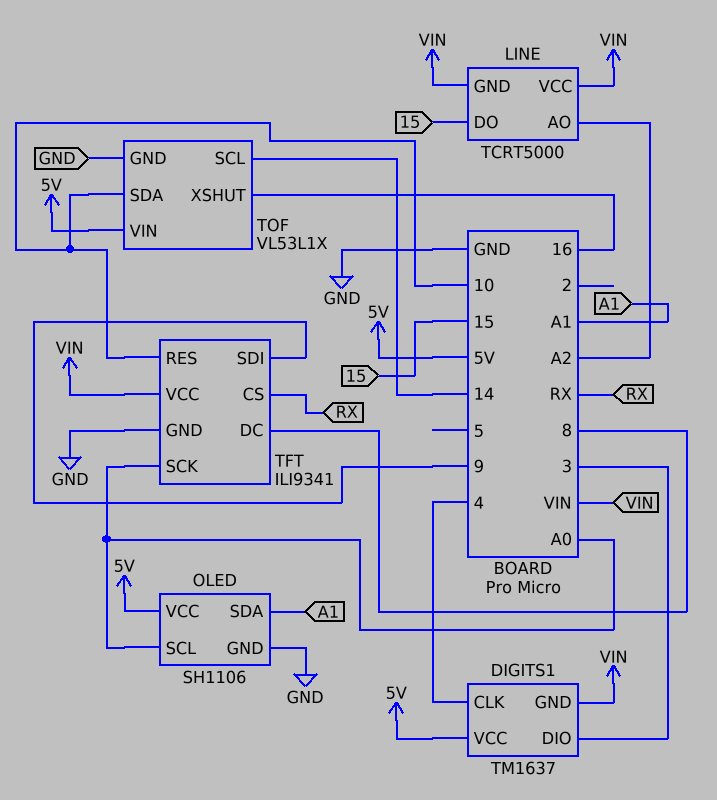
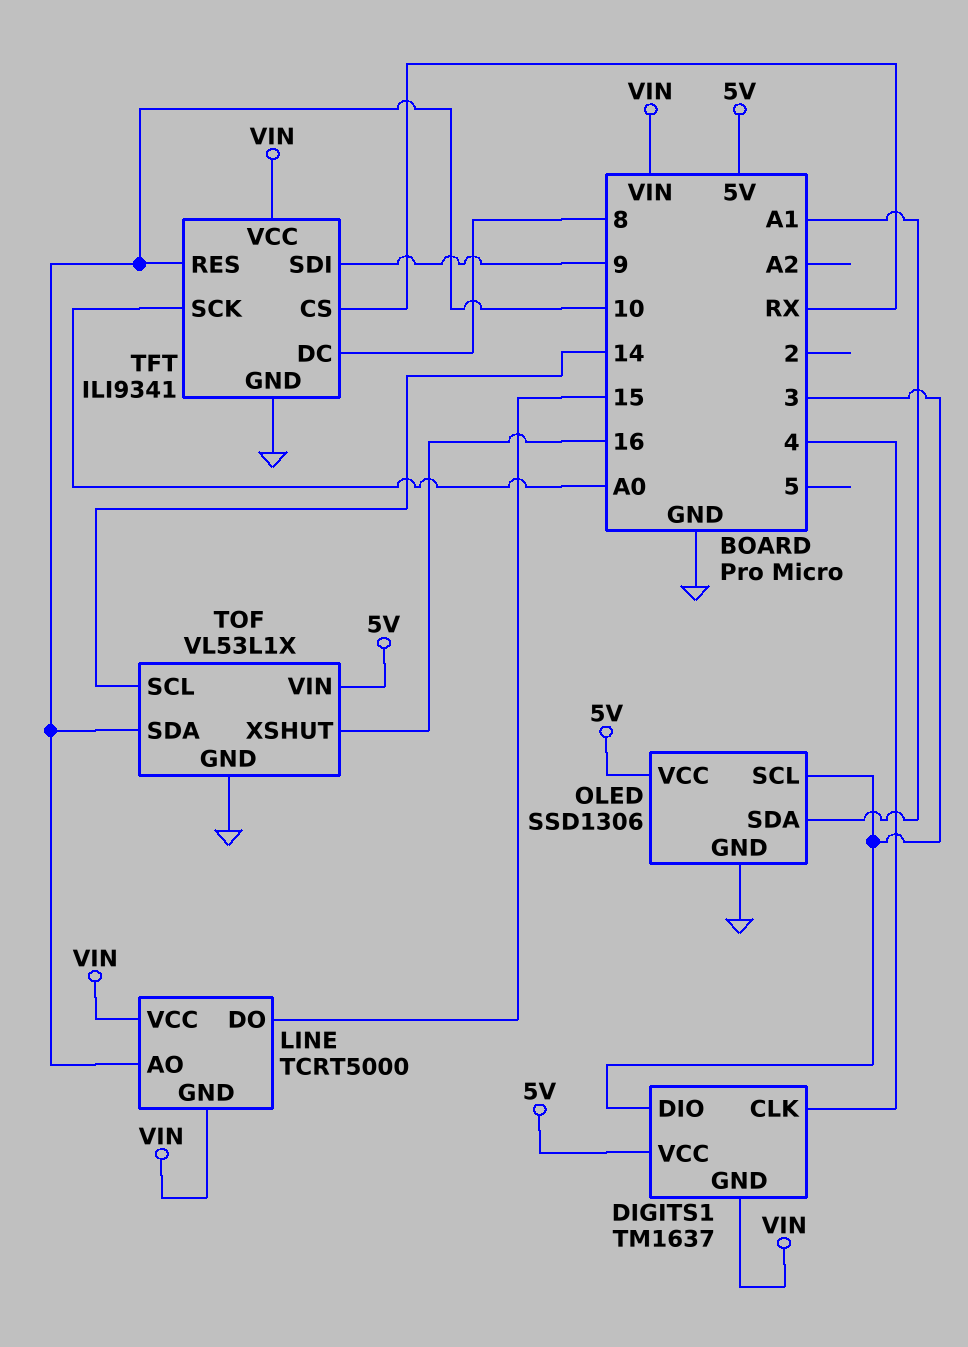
LINE pin AO: A2 -> 10
OLED: SH1106 -> SSD1306
OLED pin SCL: A0 -> 3

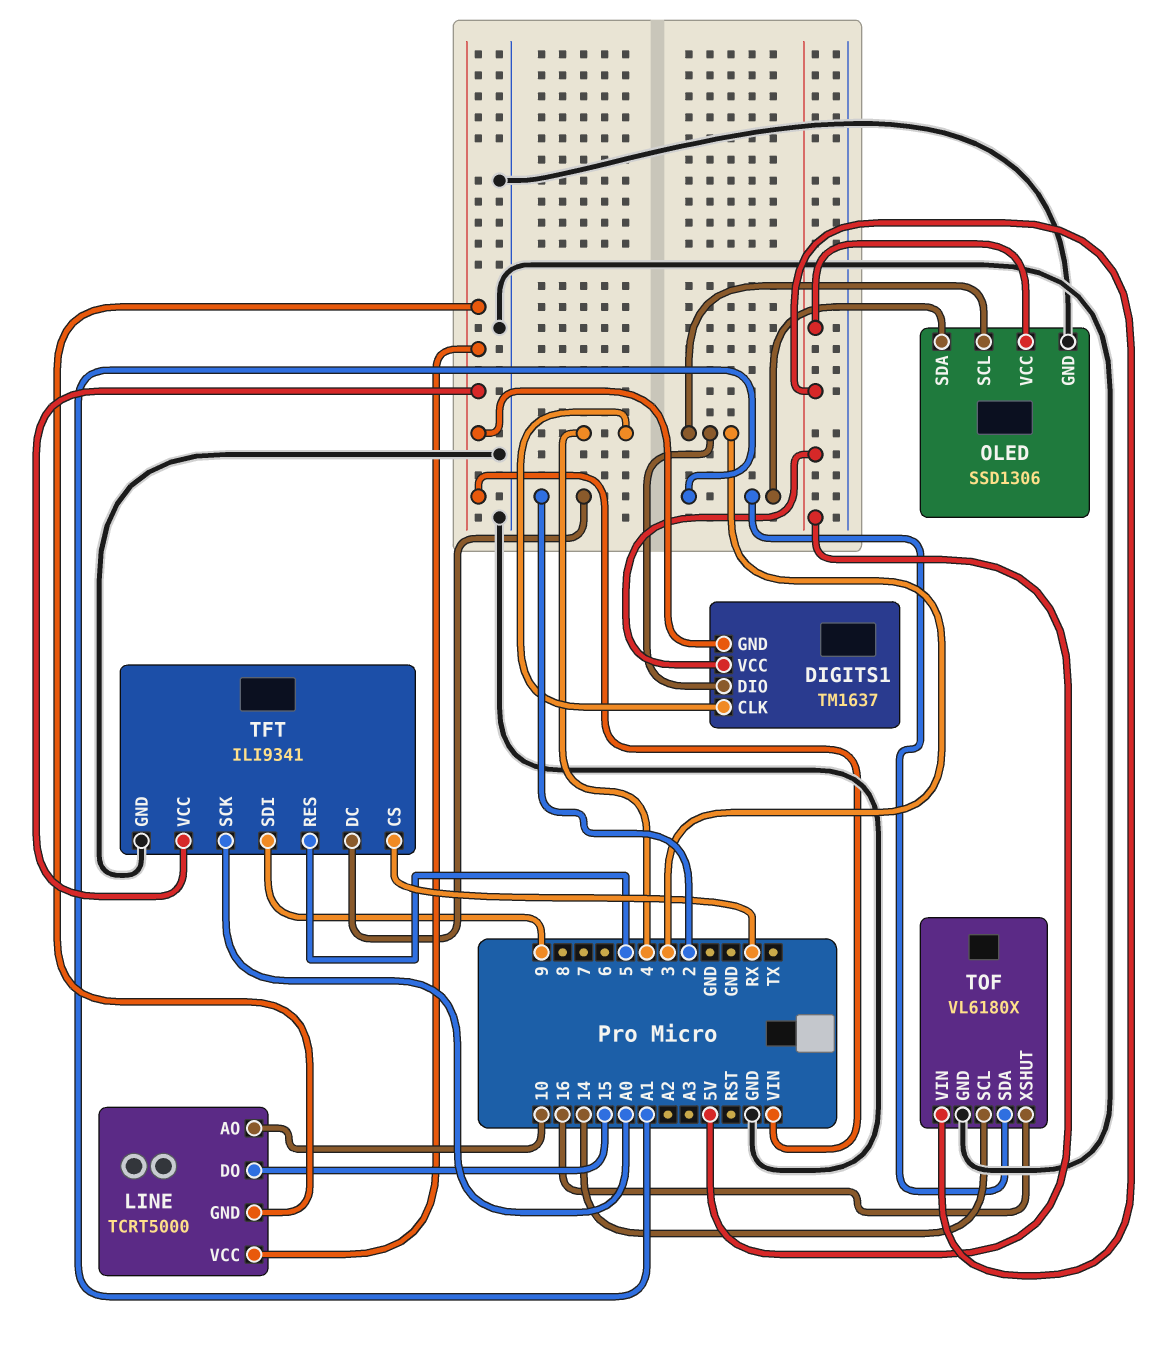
TFT pin DC: 8 -> 2
TFT pin RES: 10 -> 5
TOF: VL53L1X -> VL6180X
TOF pin SDA: 10 -> A1

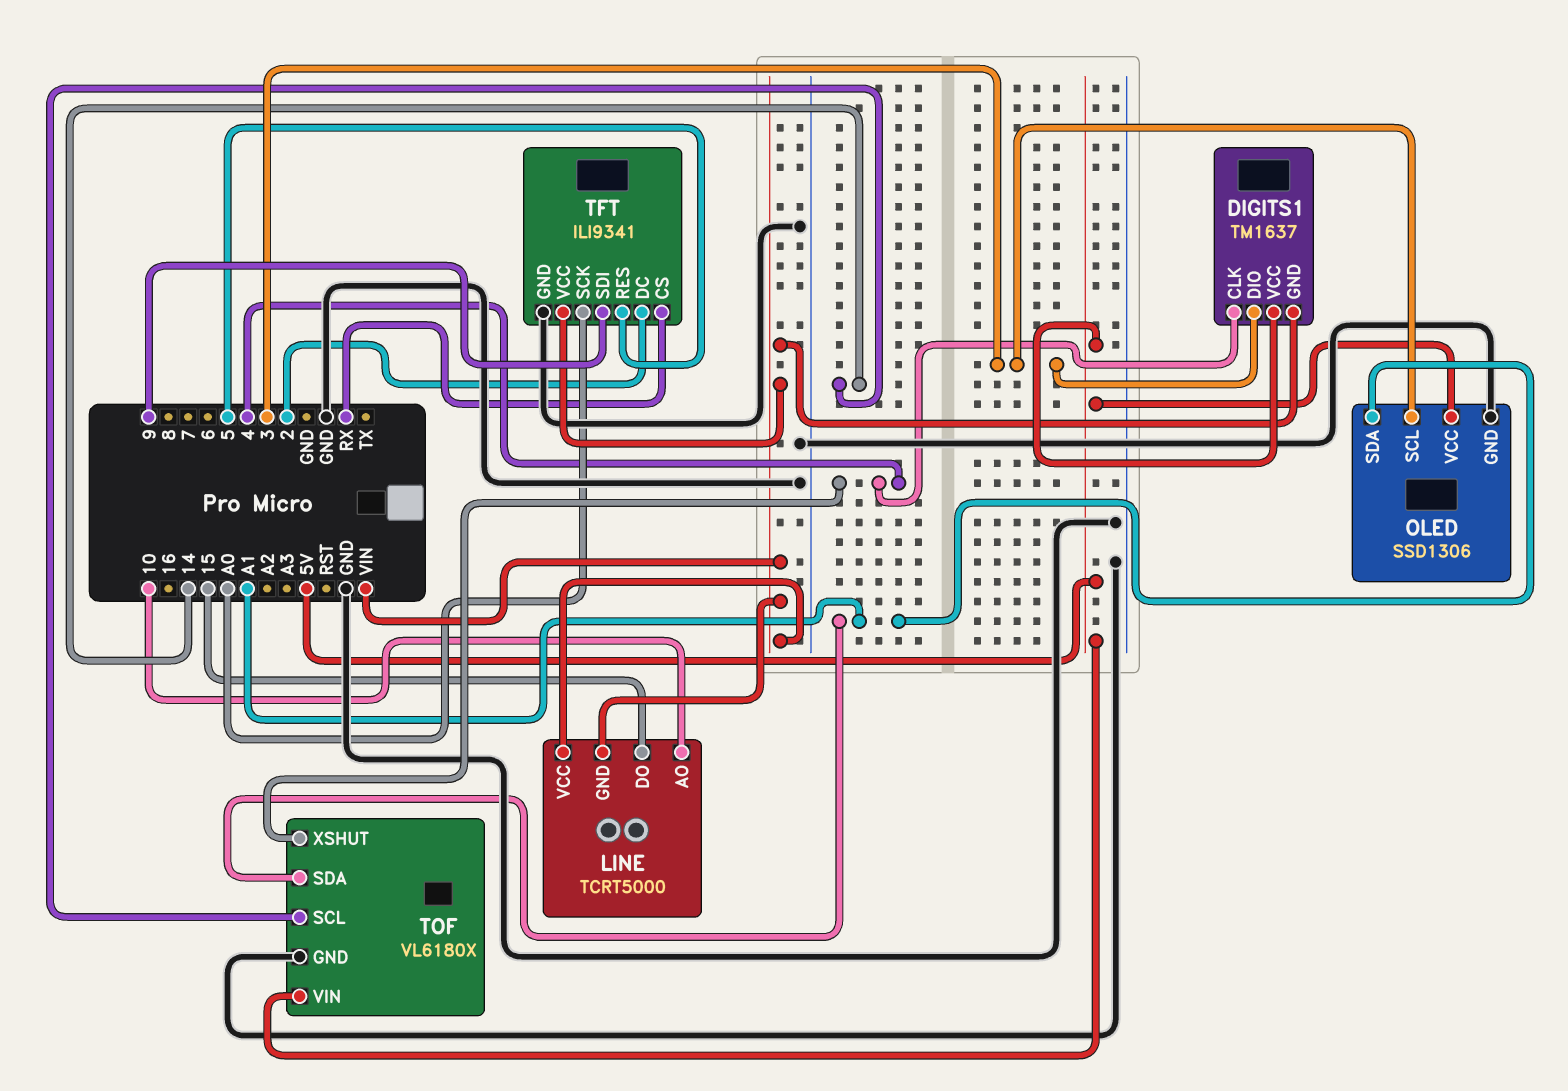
TOF pin XSHUT: 16 -> 4

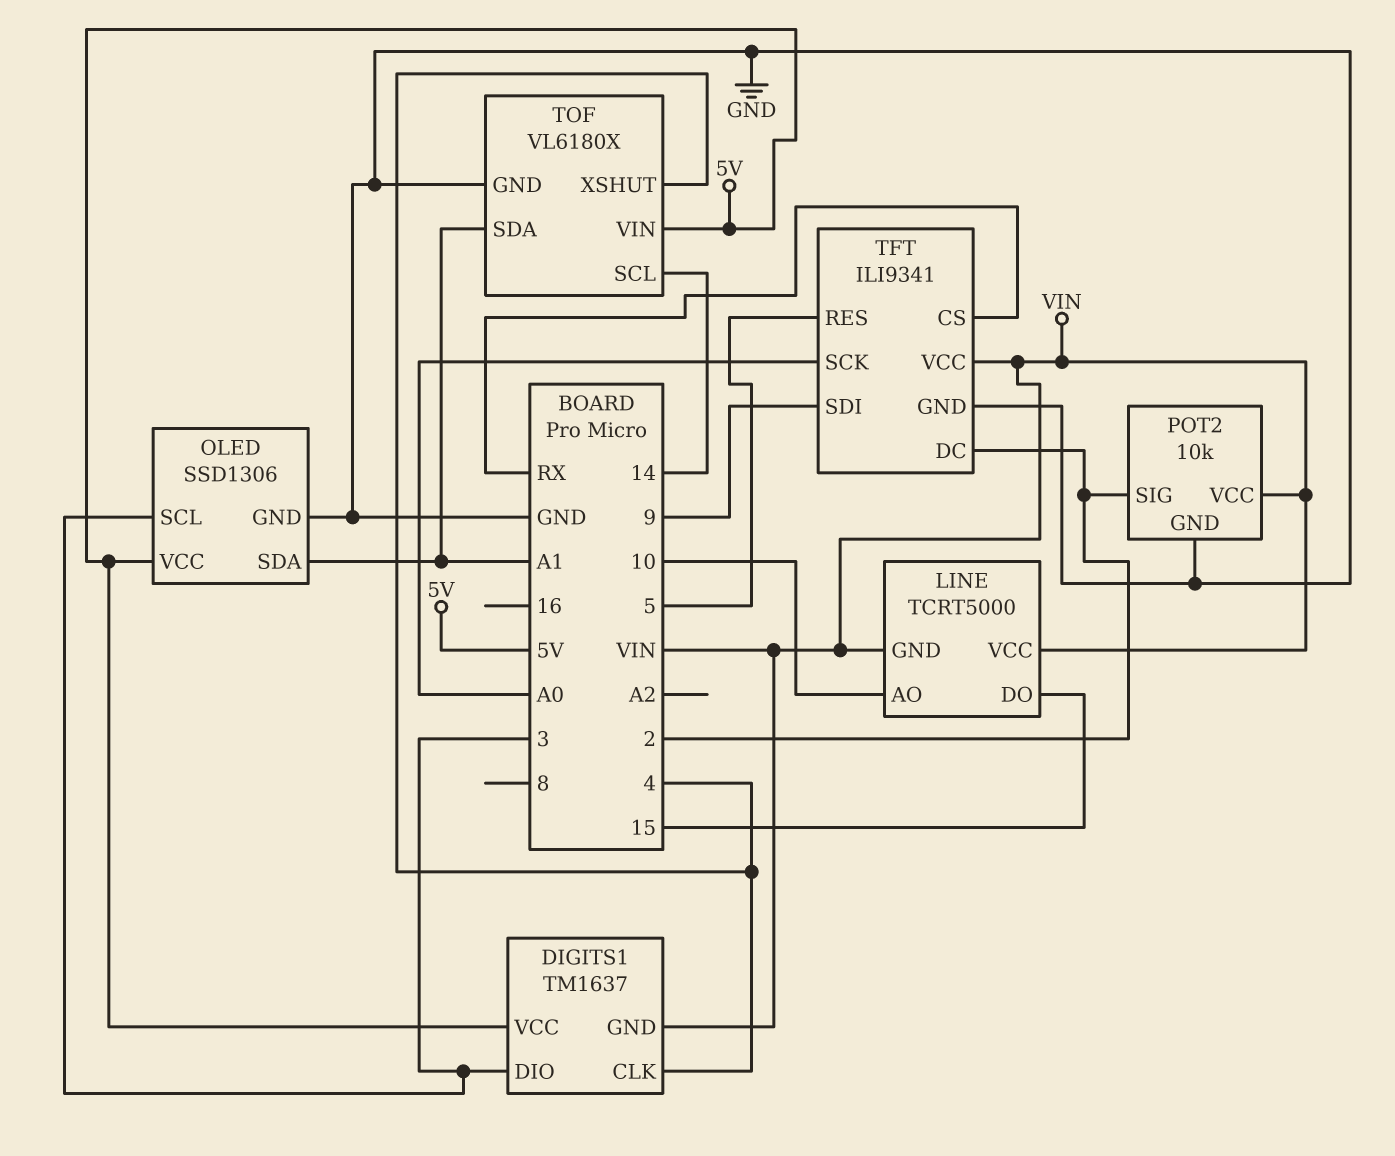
POT2: none -> 10k
POT2 pin GND: none -> GND
POT2 pin SIG: none -> 2
POT2 pin VCC: none -> VIN

